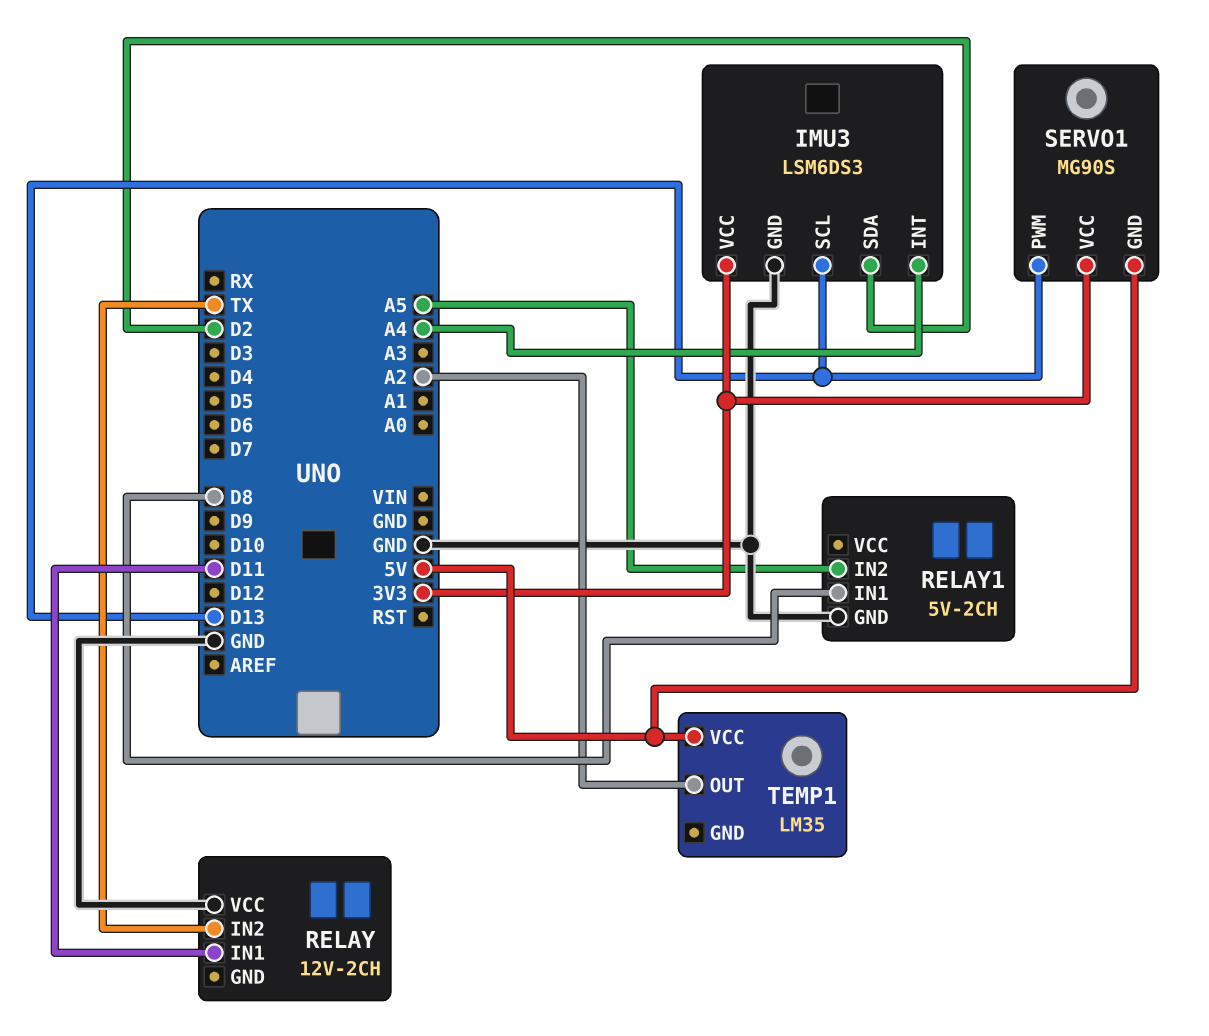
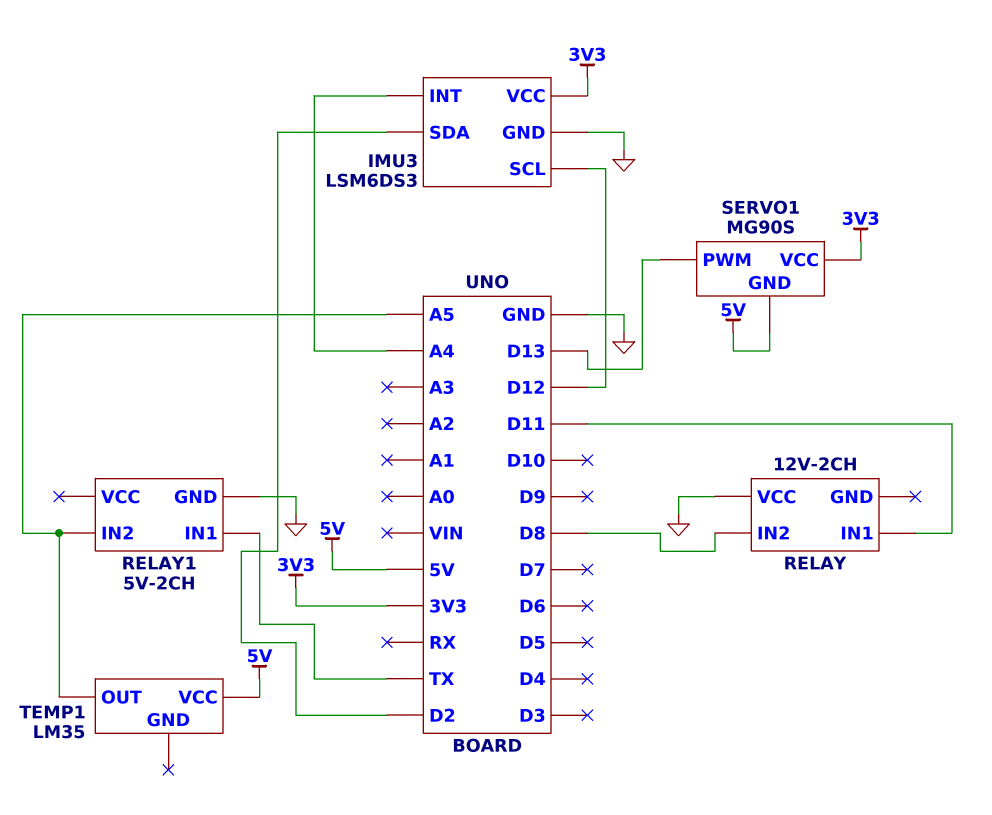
IMU3 pin SCL: D13 -> D12
RELAY pin IN2: TX -> D8
RELAY1 pin IN1: D8 -> TX
TEMP1 pin OUT: A2 -> A5

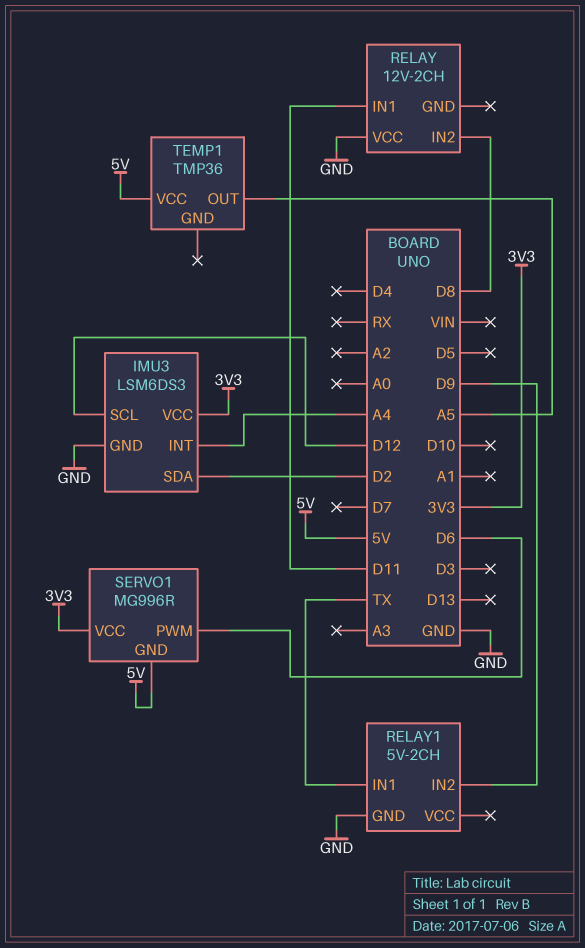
RELAY1 pin IN2: A5 -> D9
SERVO1: MG90S -> MG996R
SERVO1 pin PWM: D13 -> D6
TEMP1: LM35 -> TMP36

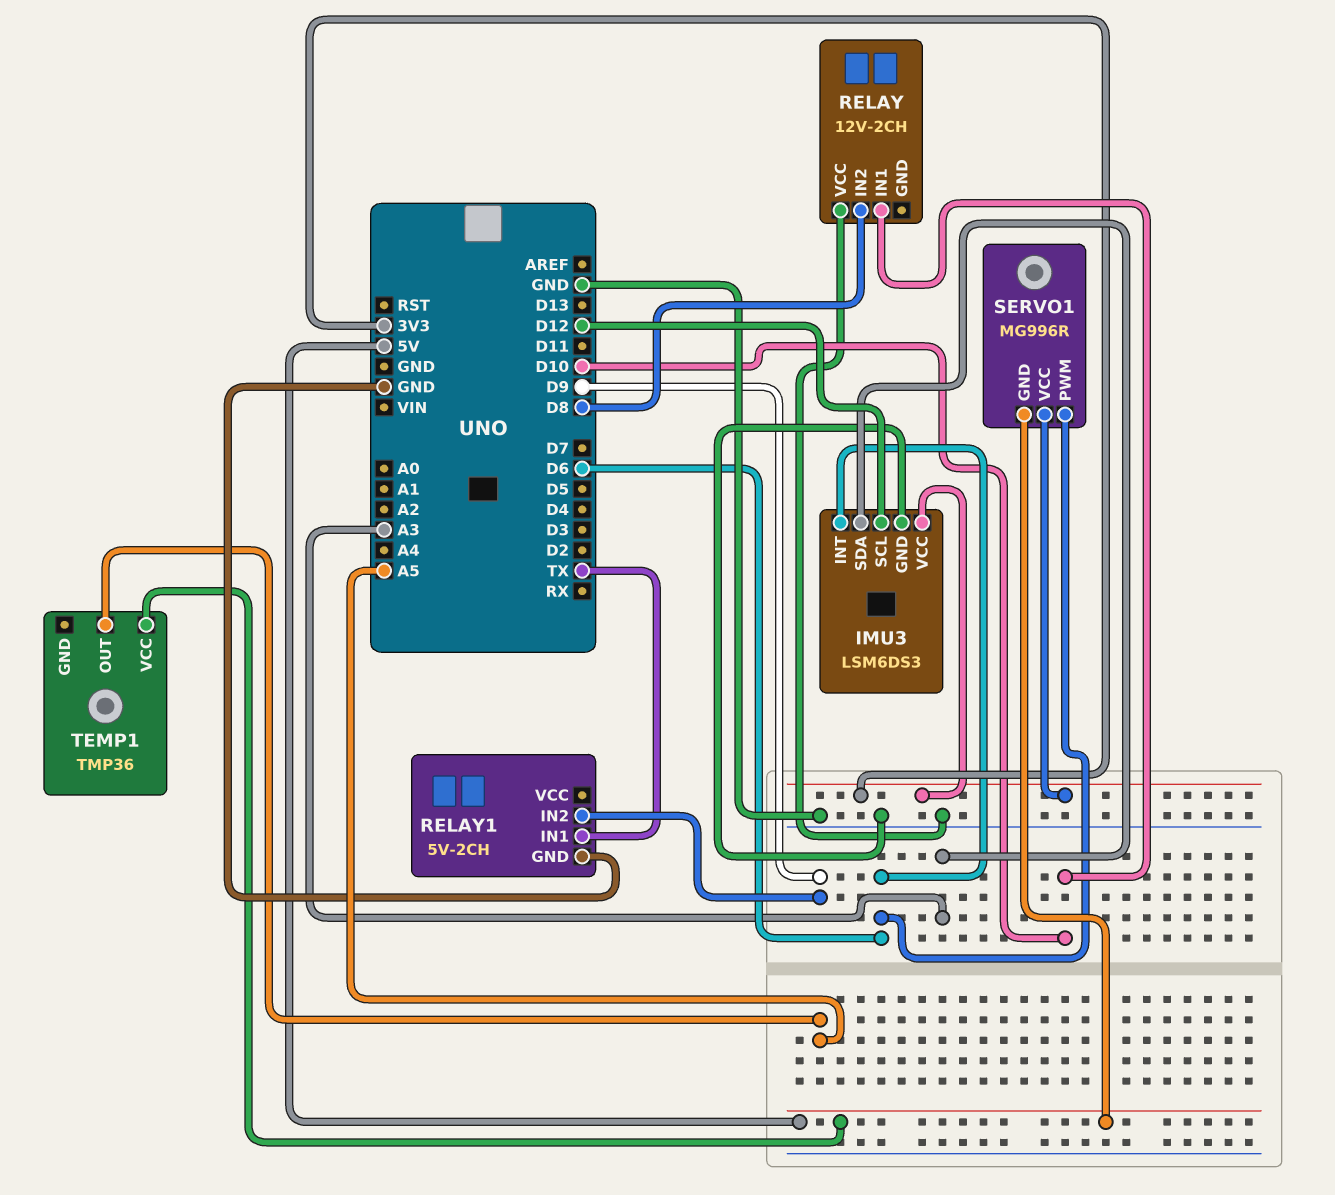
IMU3 pin INT: A4 -> D6
IMU3 pin SDA: D2 -> A3
RELAY pin IN1: D11 -> D10

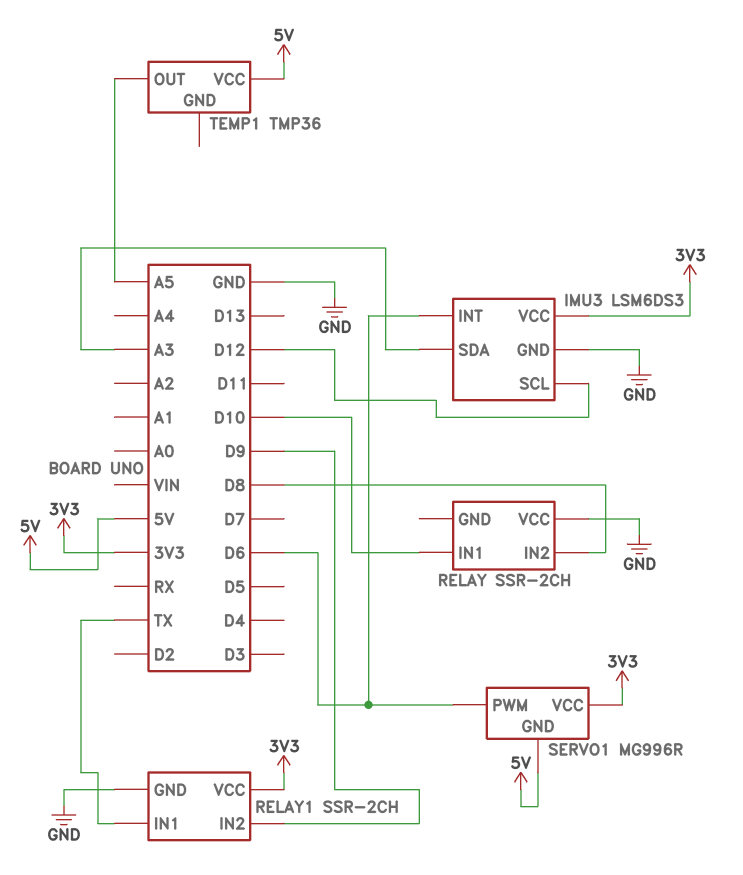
RELAY: 12V-2CH -> SSR-2CH
RELAY1: 5V-2CH -> SSR-2CH
RELAY1 pin VCC: none -> 3V3

